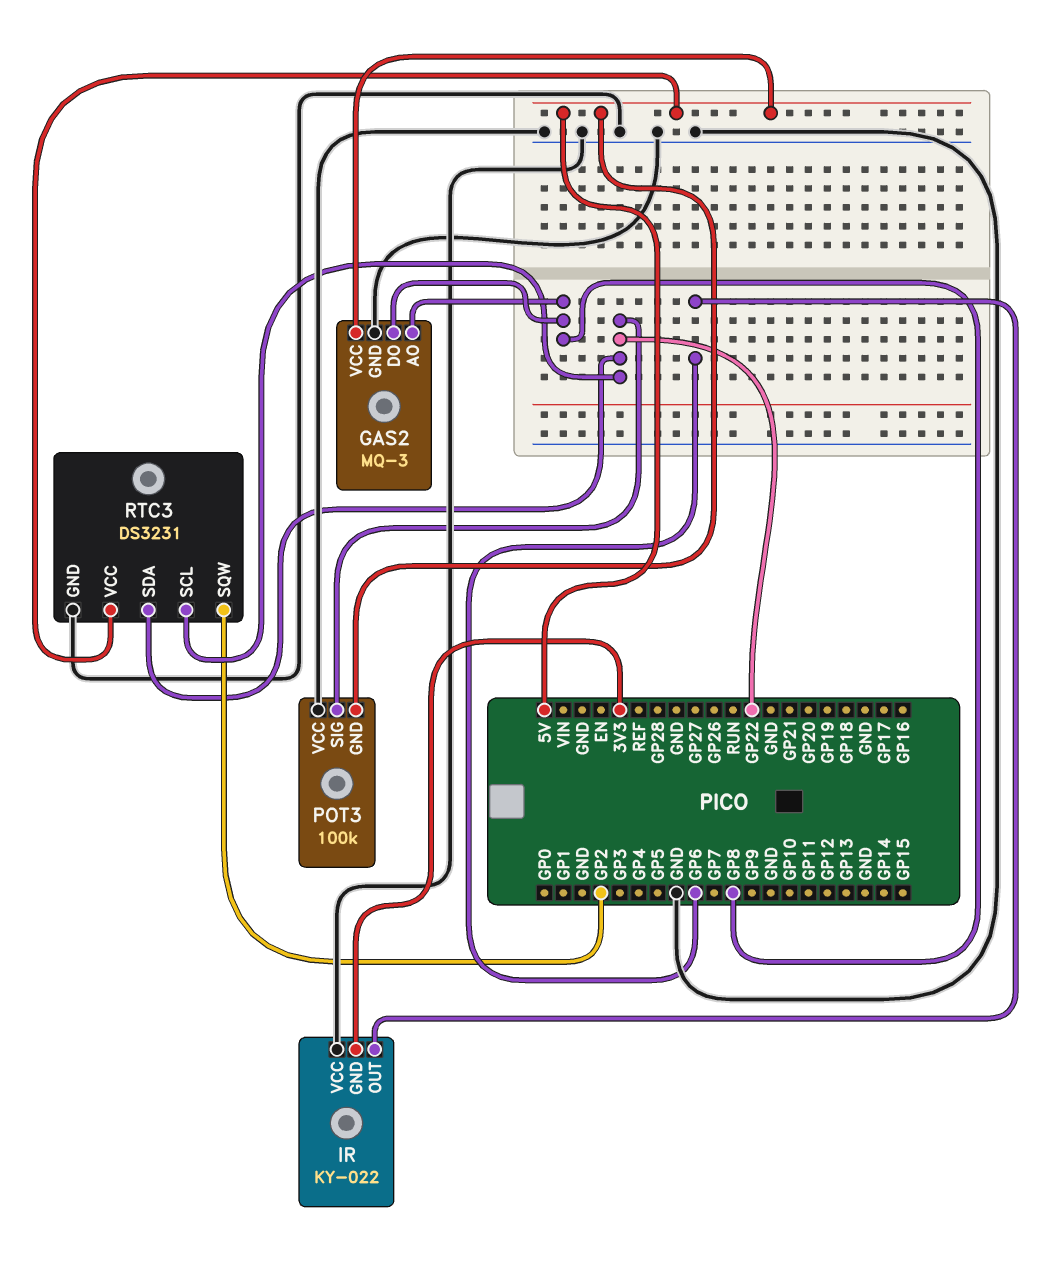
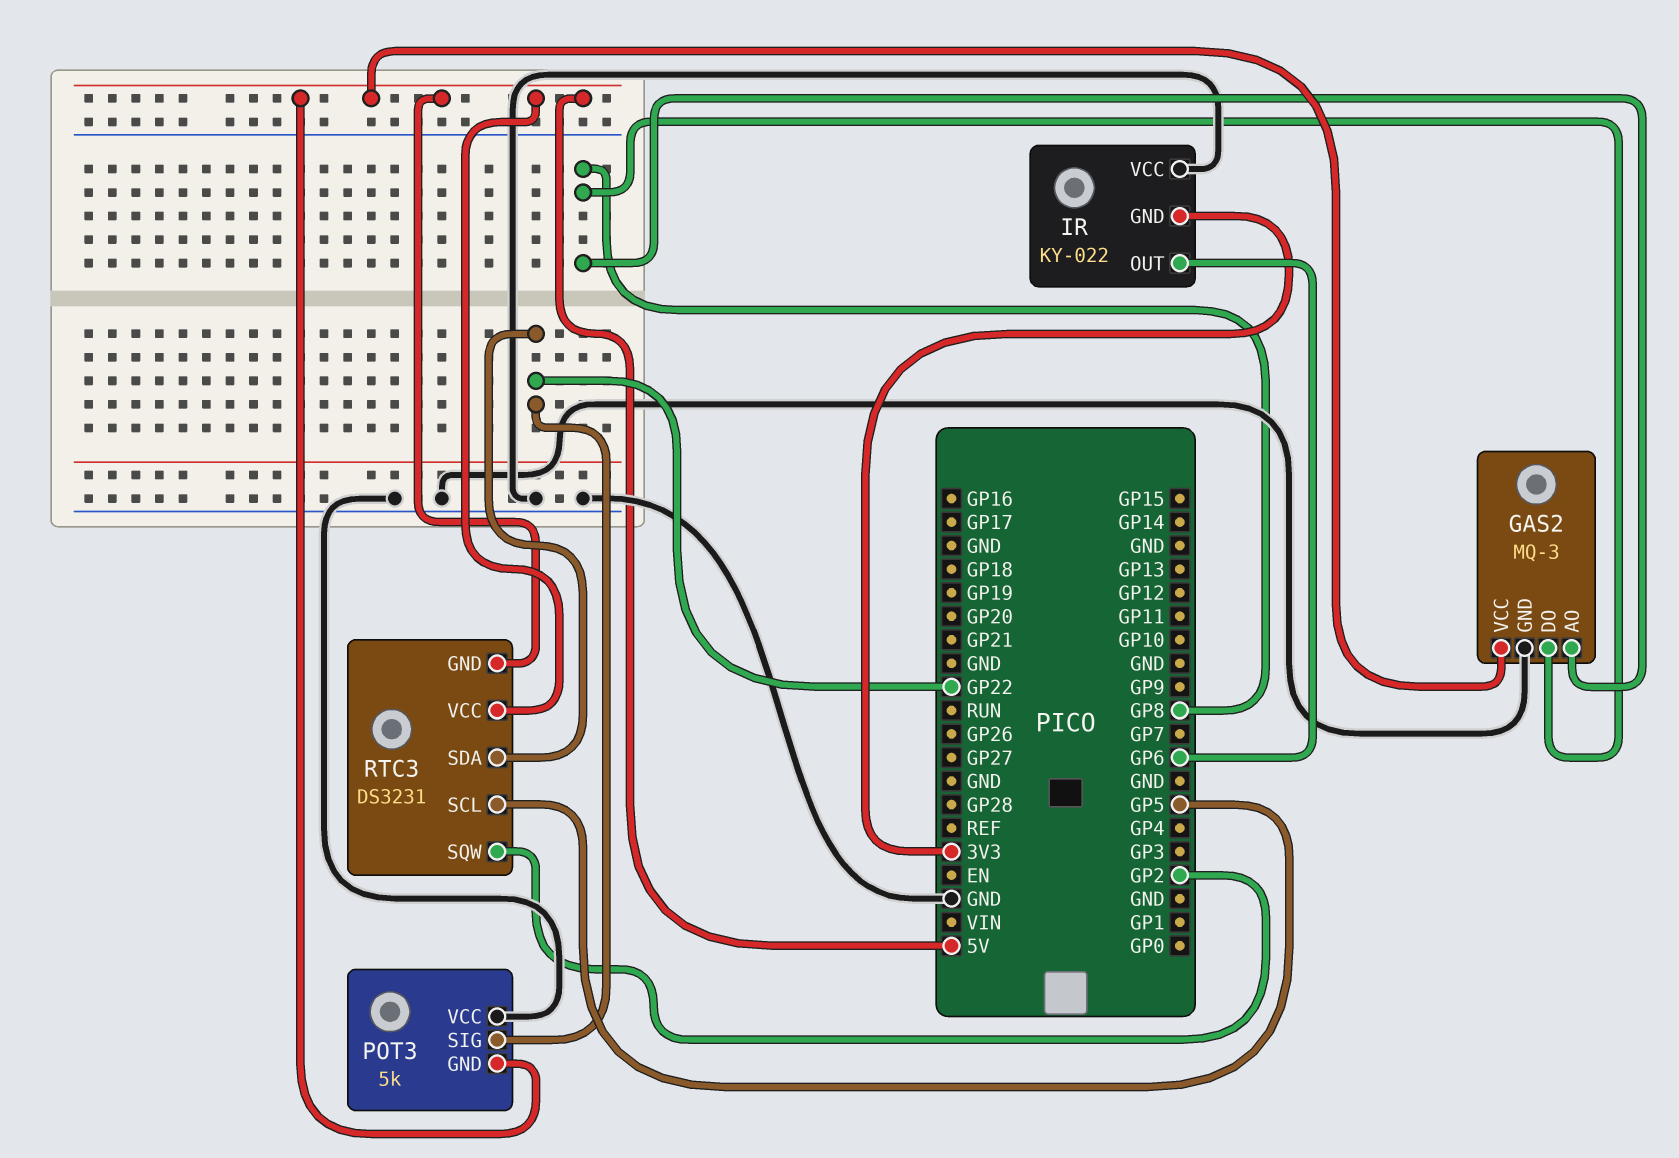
POT3: 100k -> 5k
RTC3 pin GND: GND -> 5V
RTC3 pin SCL: GP22 -> GP5

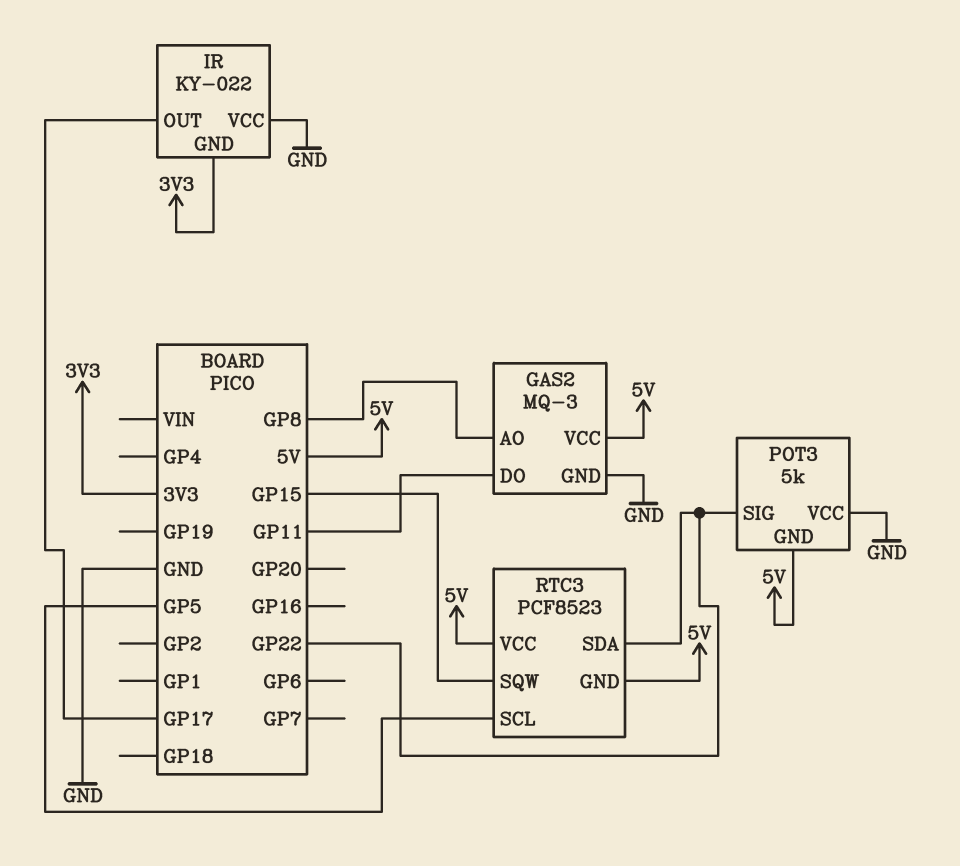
GAS2 pin DO: GP8 -> GP11
IR pin OUT: GP6 -> GP17
RTC3: DS3231 -> PCF8523
RTC3 pin SQW: GP2 -> GP15

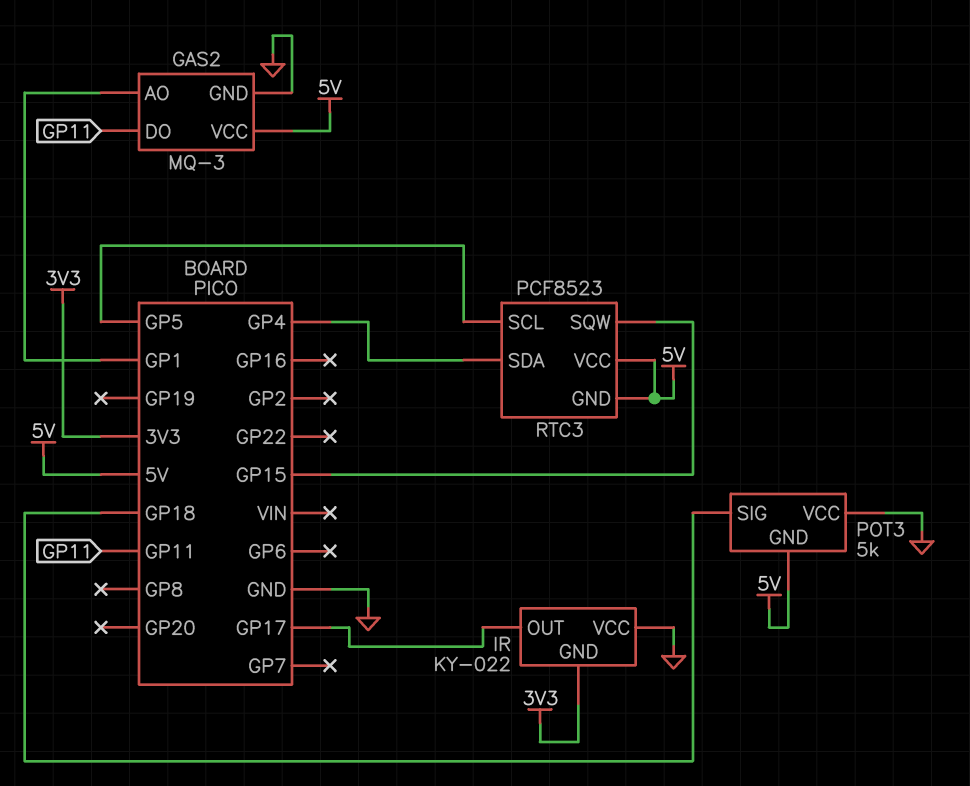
GAS2 pin AO: GP8 -> GP1
POT3 pin SIG: GP22 -> GP18
RTC3 pin SDA: GP22 -> GP4

